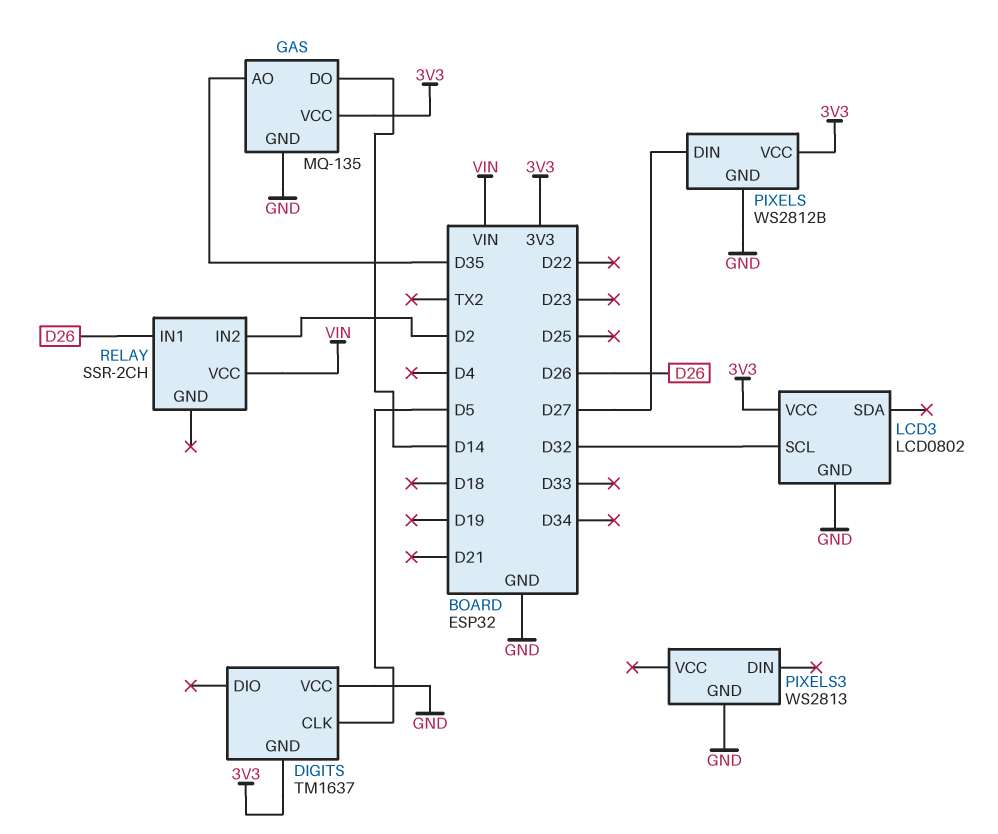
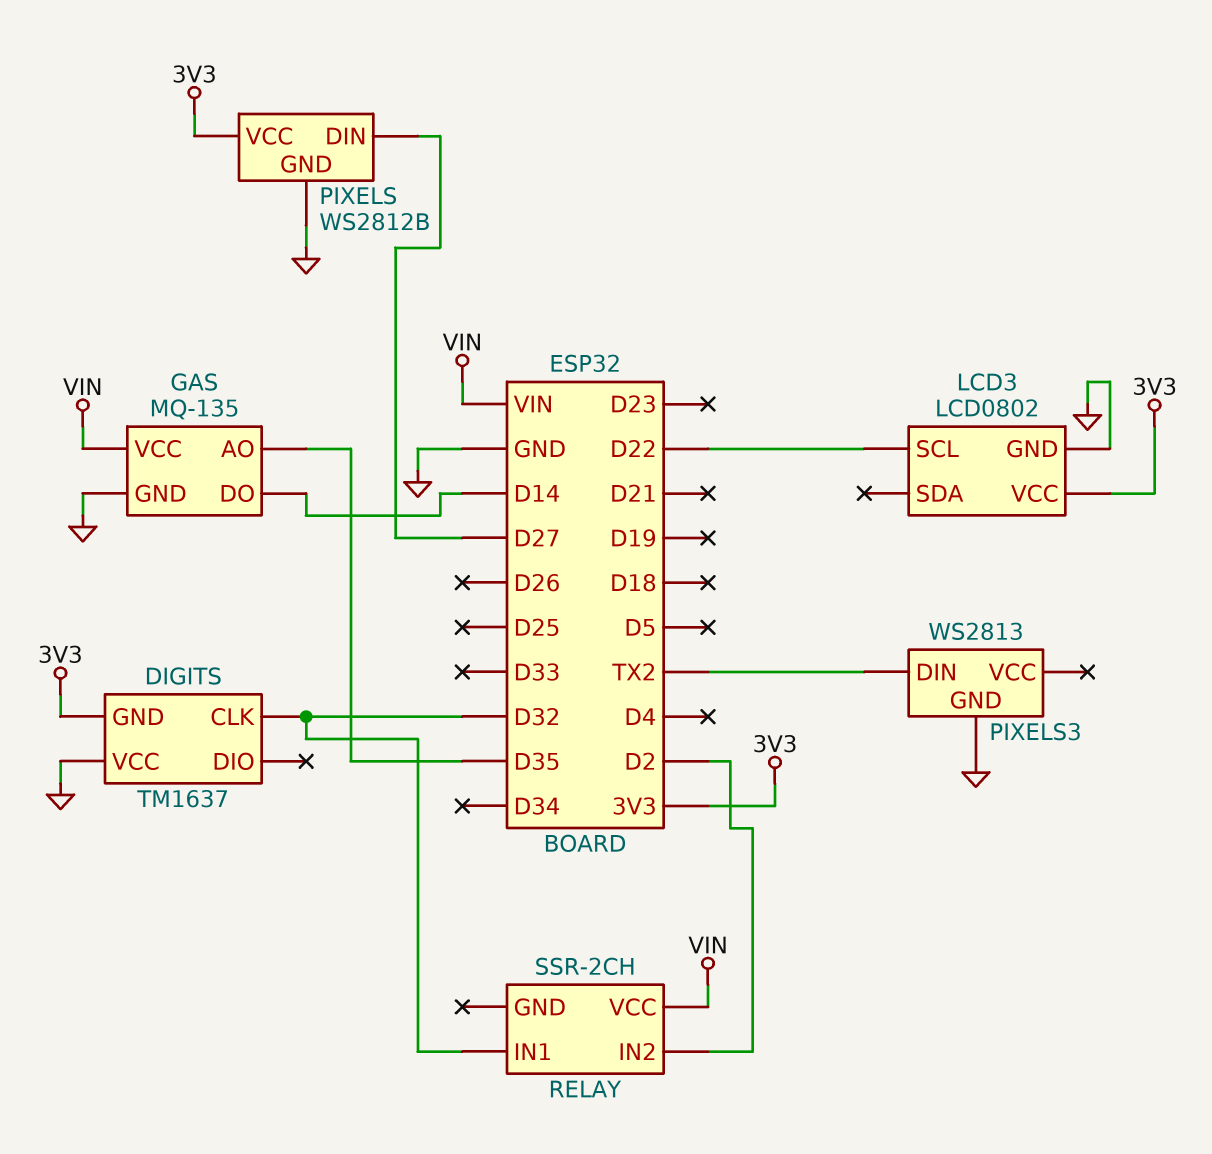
DIGITS pin CLK: D5 -> D32
GAS pin VCC: 3V3 -> VIN
LCD3 pin SCL: D32 -> D22
PIXELS3 pin DIN: none -> TX2
RELAY pin IN1: D26 -> D32

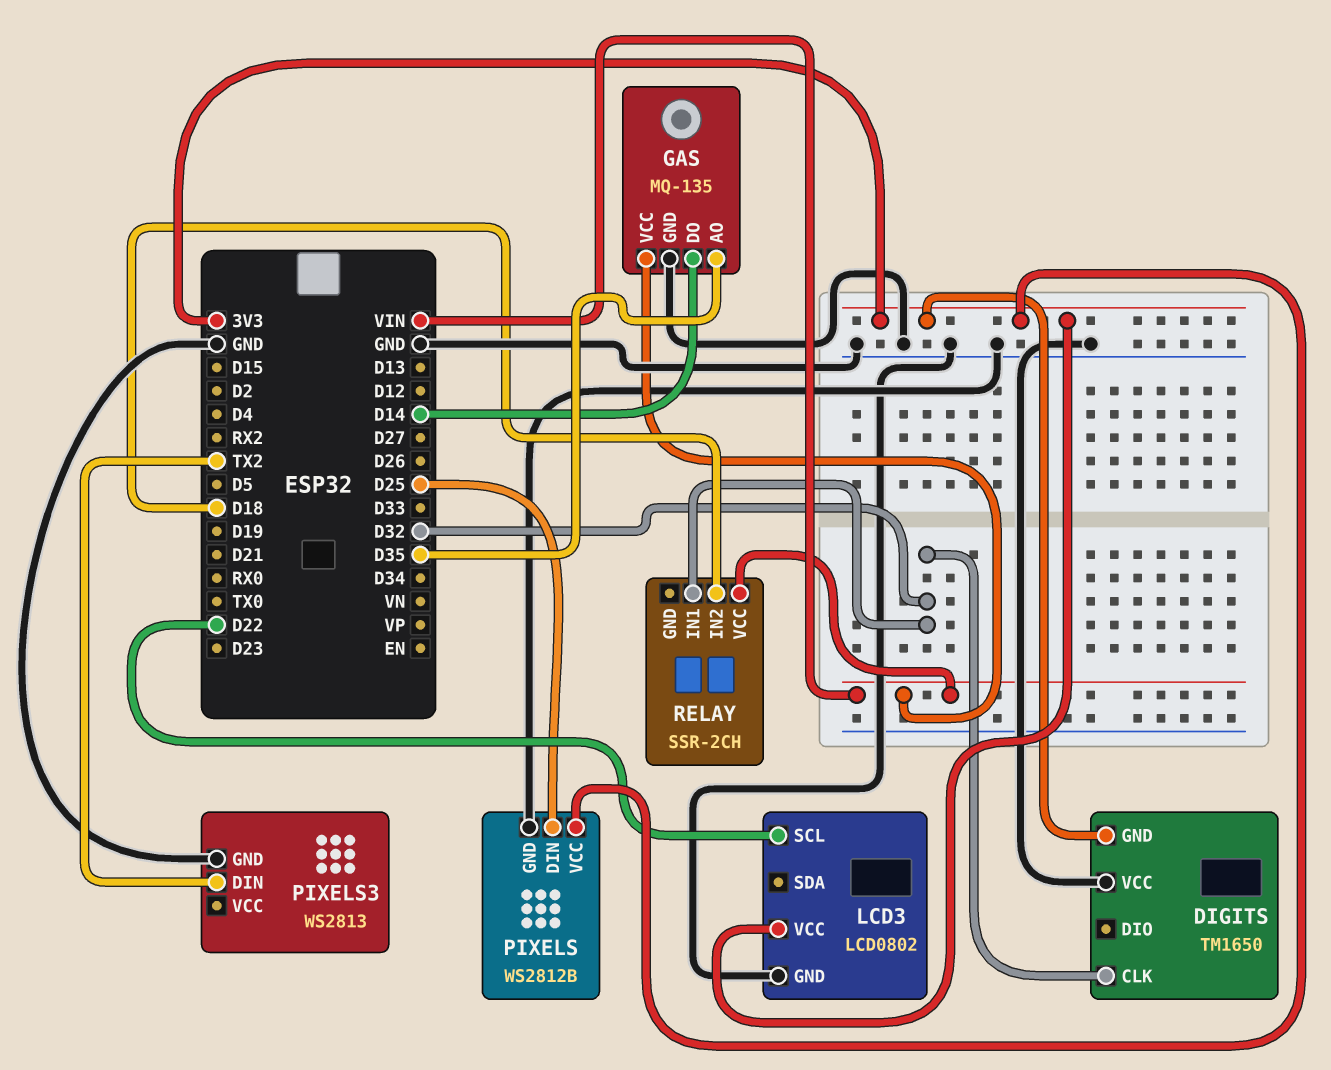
DIGITS: TM1637 -> TM1650
PIXELS pin DIN: D27 -> D25
RELAY pin IN2: D2 -> D18

